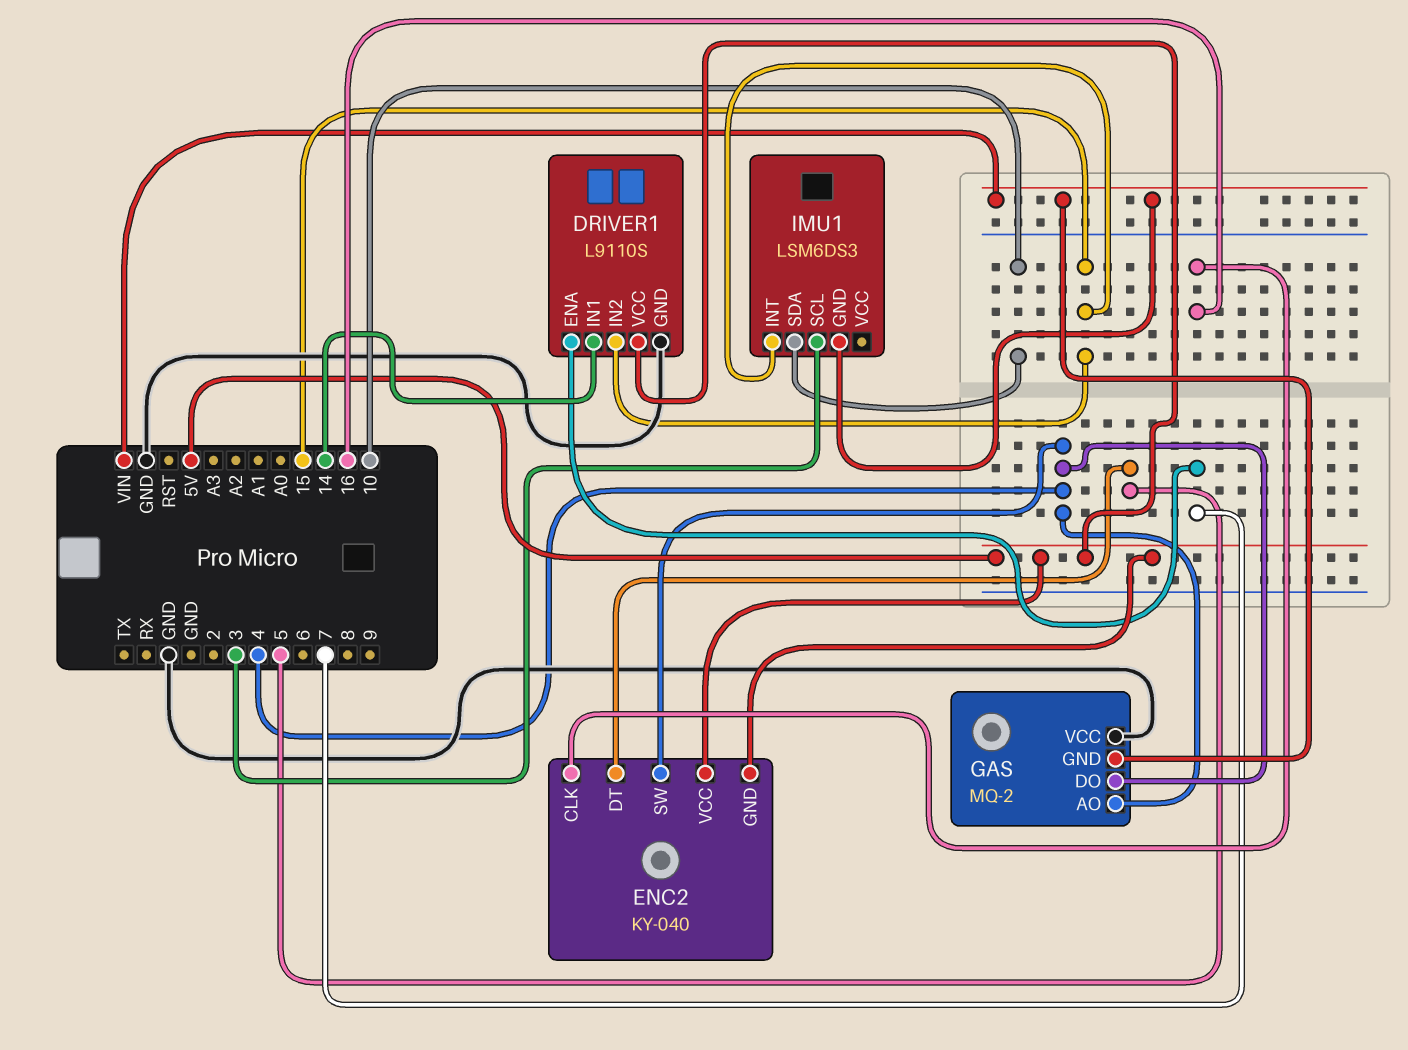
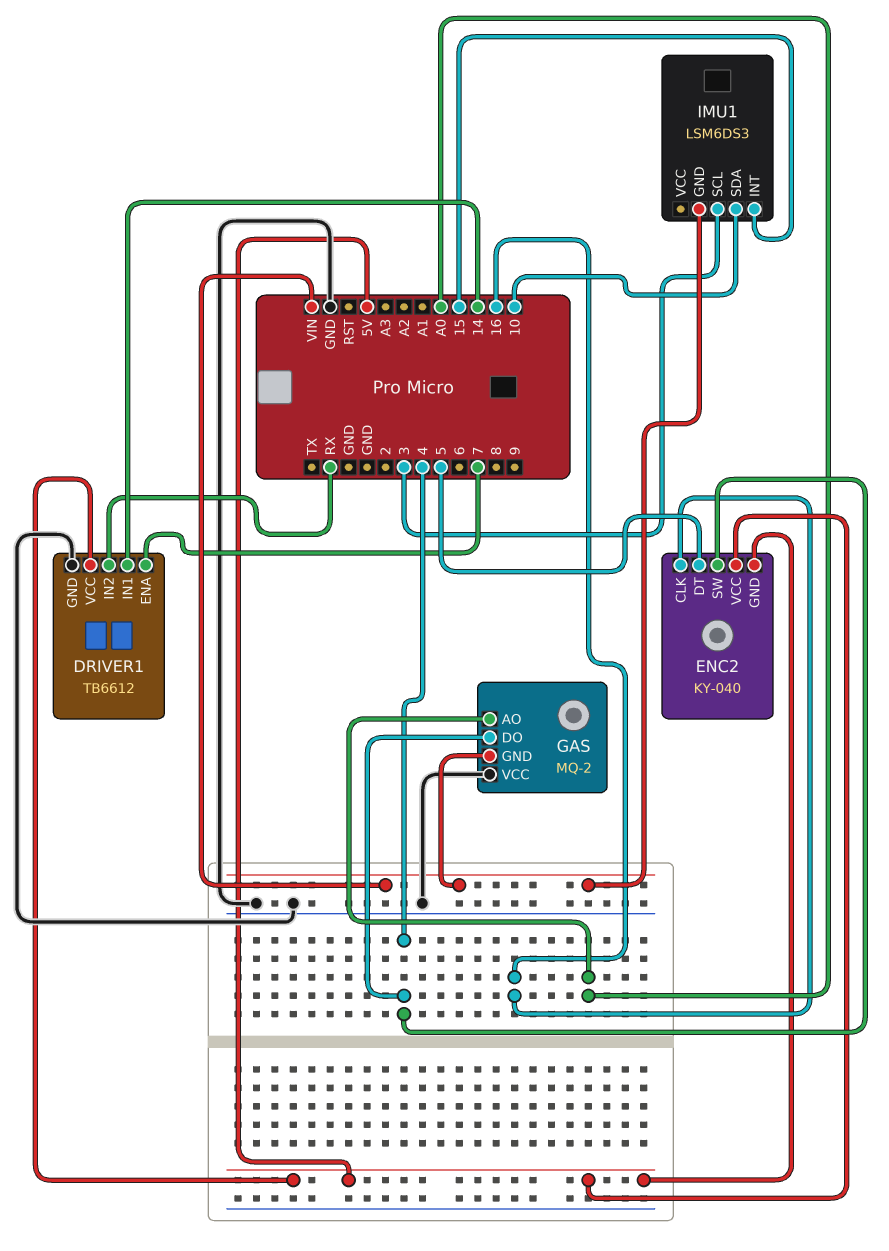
DRIVER1: L9110S -> TB6612
DRIVER1 pin IN2: 15 -> RX
GAS pin AO: 4 -> A0

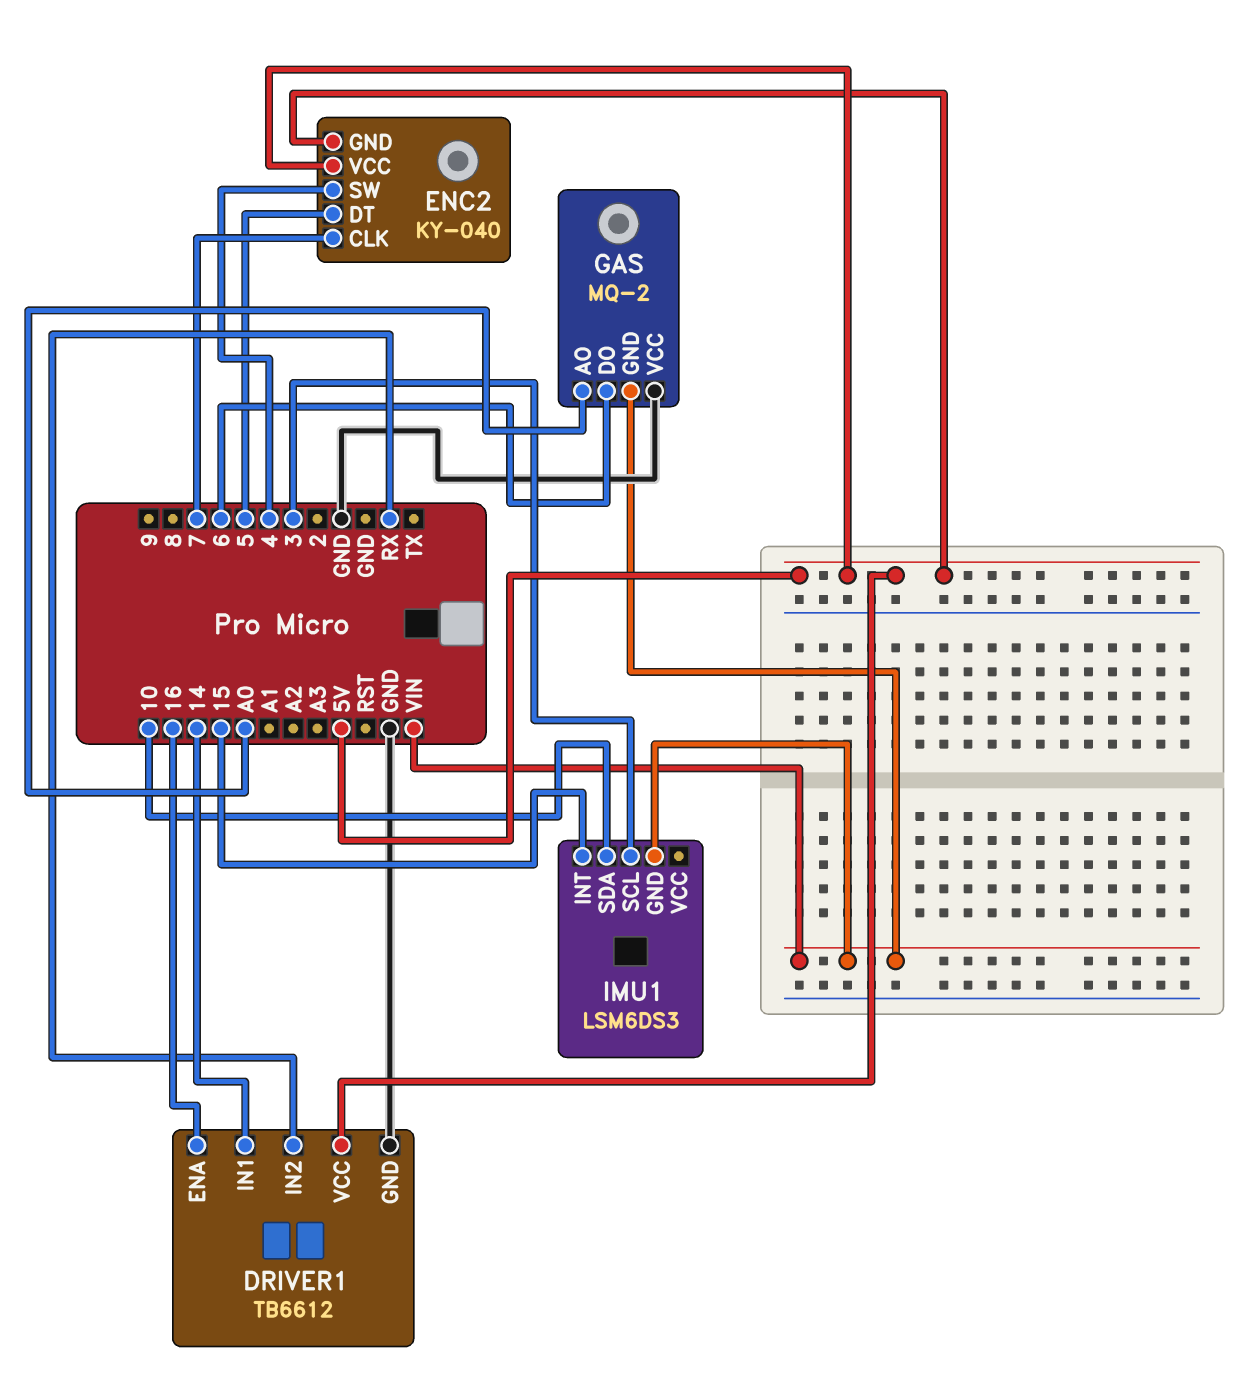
DRIVER1 pin ENA: 7 -> 16
ENC2 pin CLK: 16 -> 7
GAS pin DO: 4 -> 6

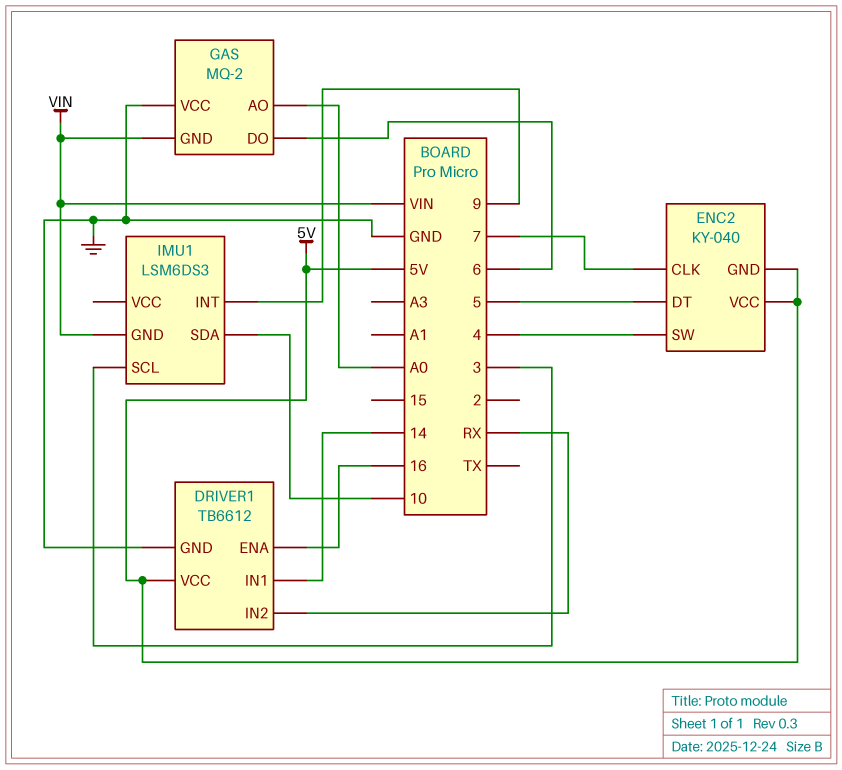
IMU1 pin INT: 15 -> 9

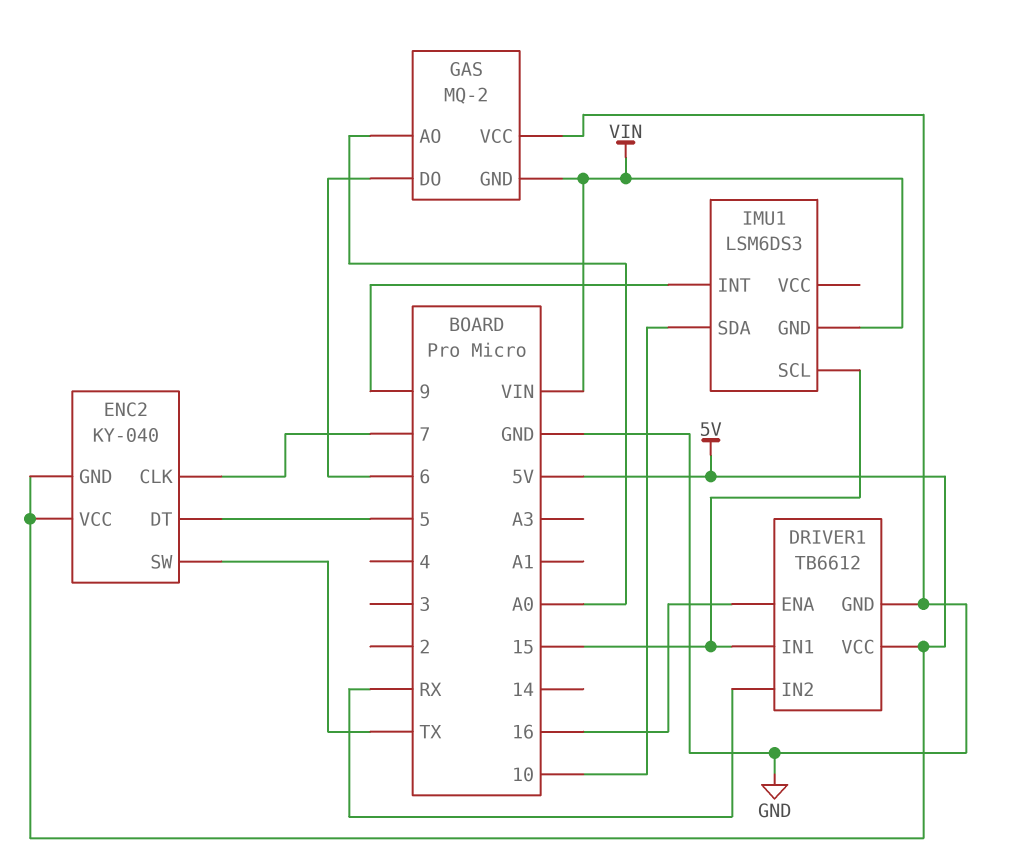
DRIVER1 pin IN1: 14 -> 15
ENC2 pin SW: 4 -> TX
IMU1 pin SCL: 3 -> 15

